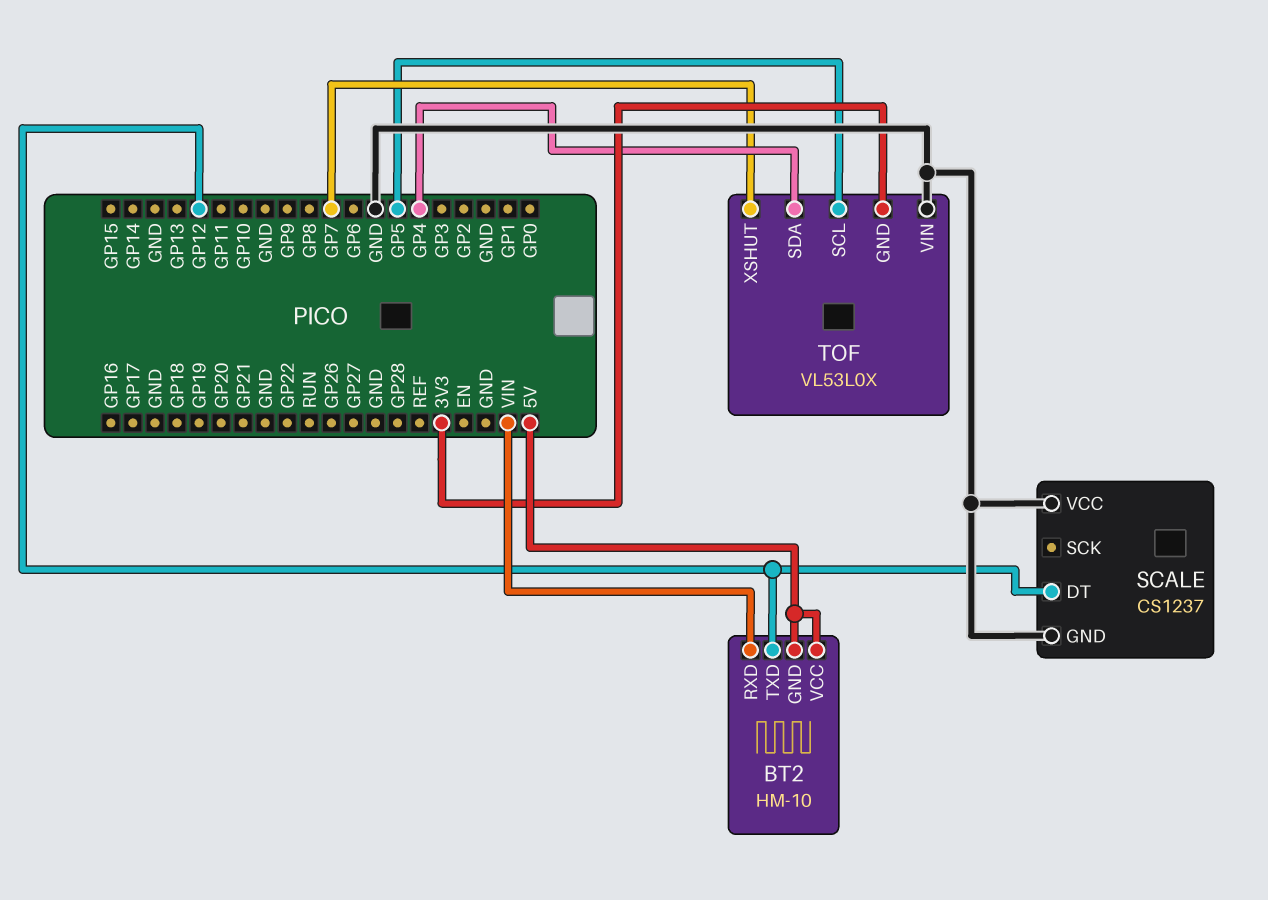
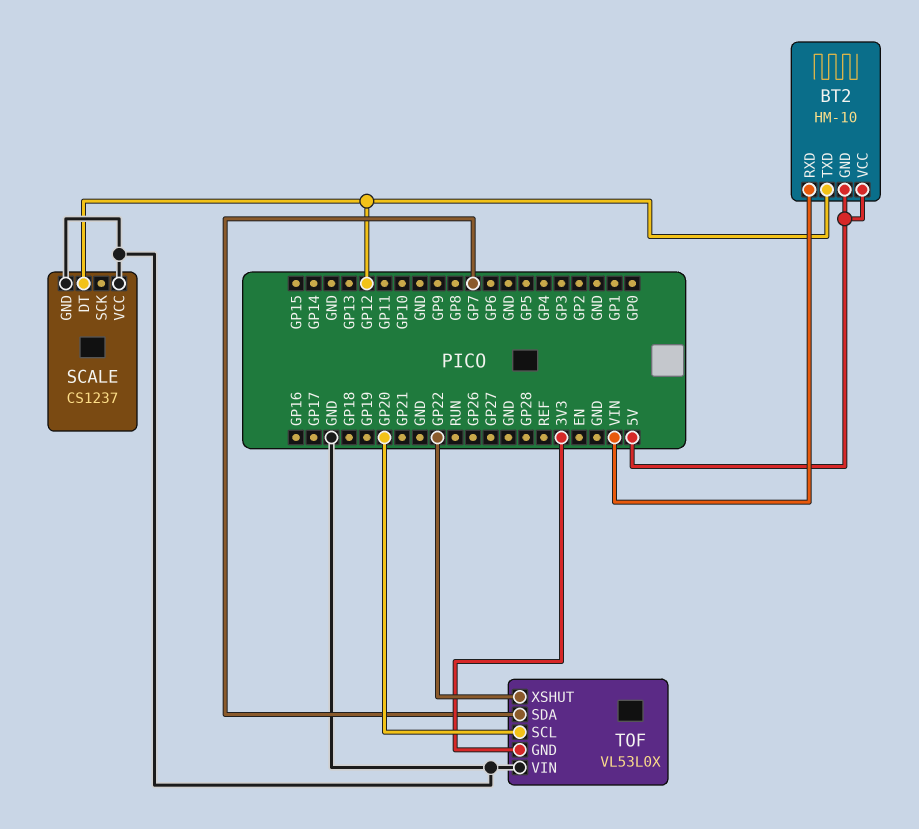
TOF pin SCL: GP5 -> GP20
TOF pin SDA: GP4 -> GP7
TOF pin XSHUT: GP7 -> GP22

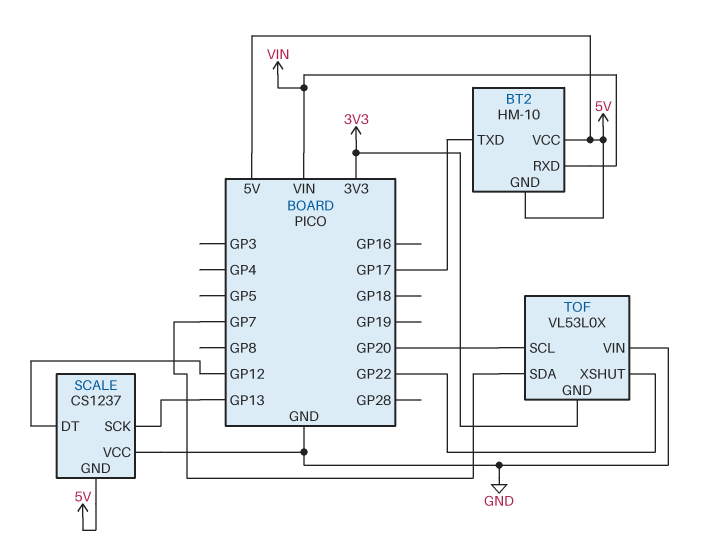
BT2 pin TXD: GP12 -> GP17
SCALE pin GND: GND -> 5V
SCALE pin SCK: none -> GP13

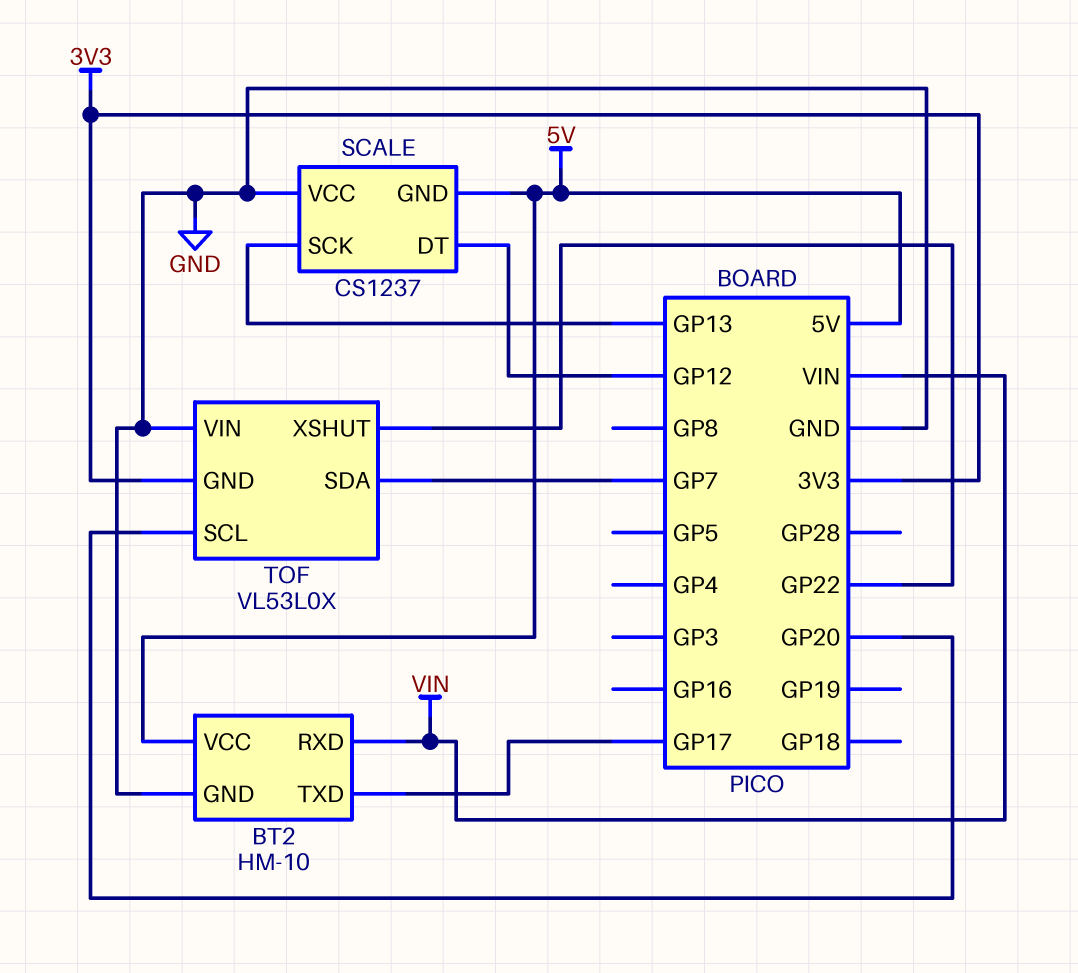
BT2 pin GND: 5V -> GND

